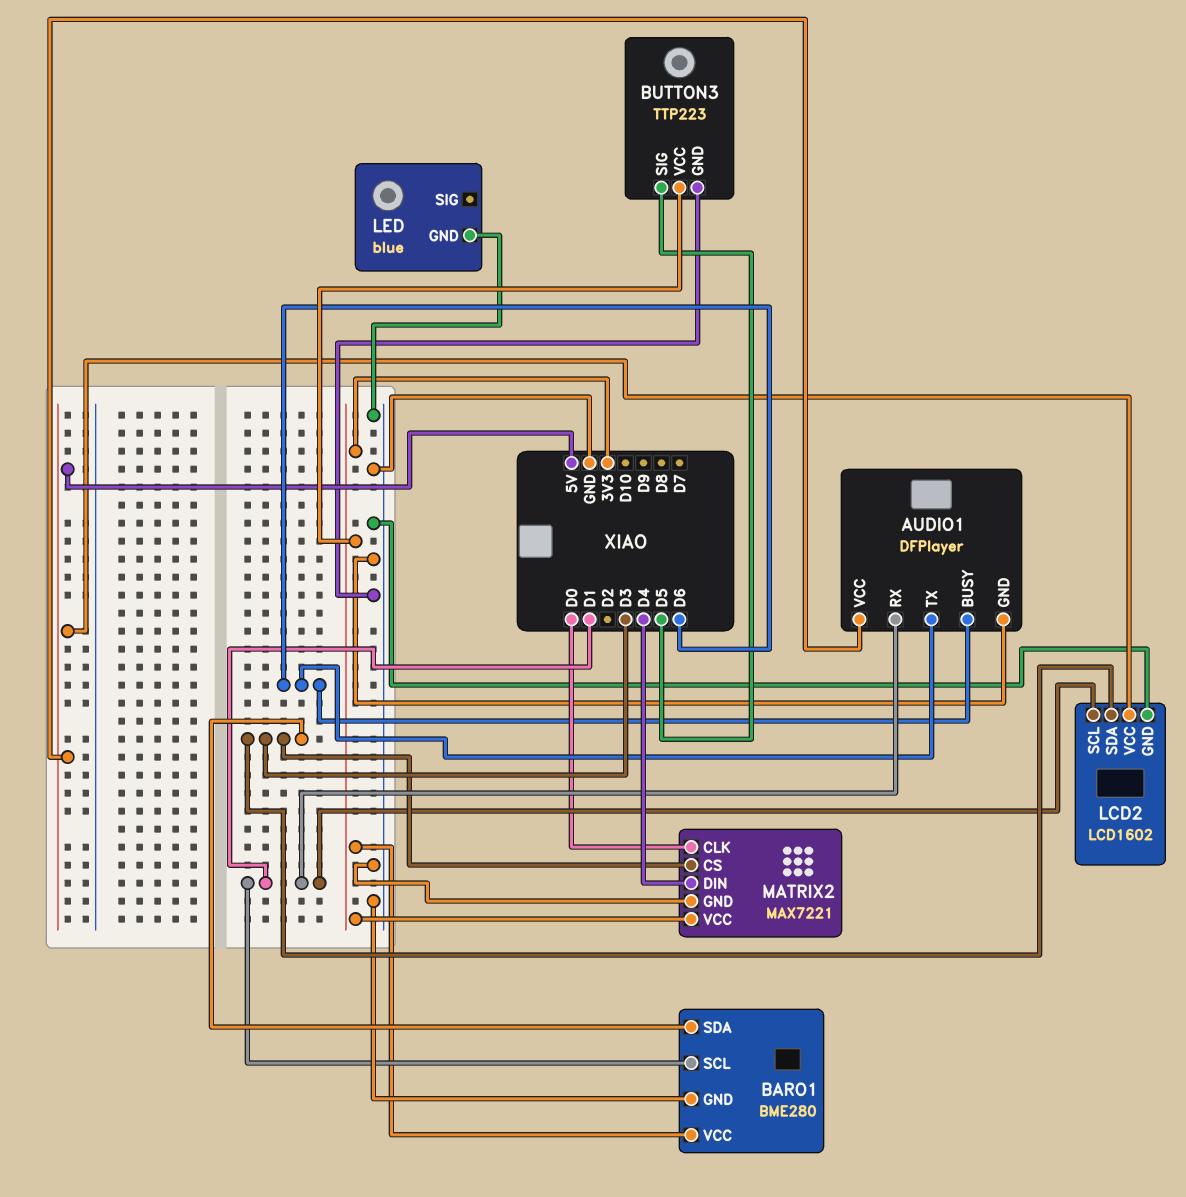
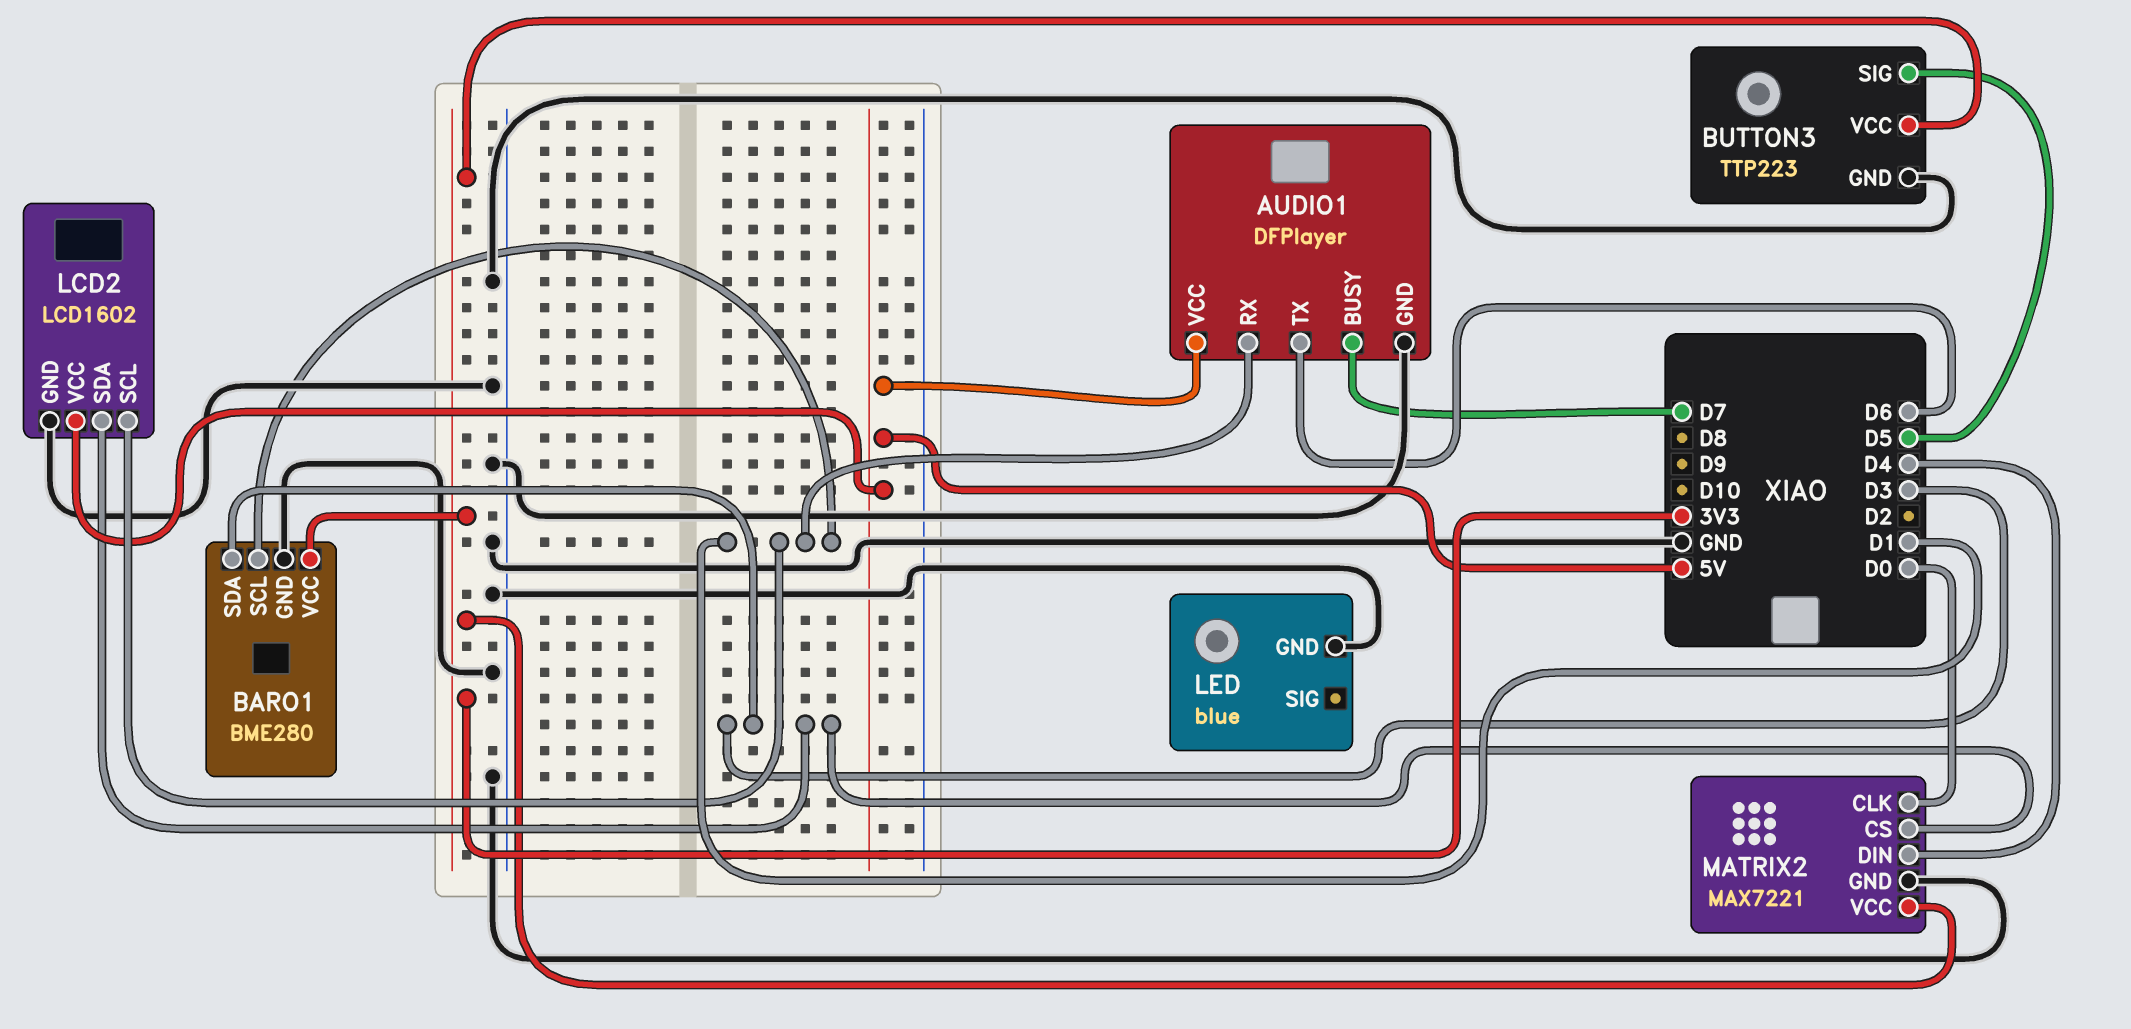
AUDIO1 pin BUSY: D6 -> D7

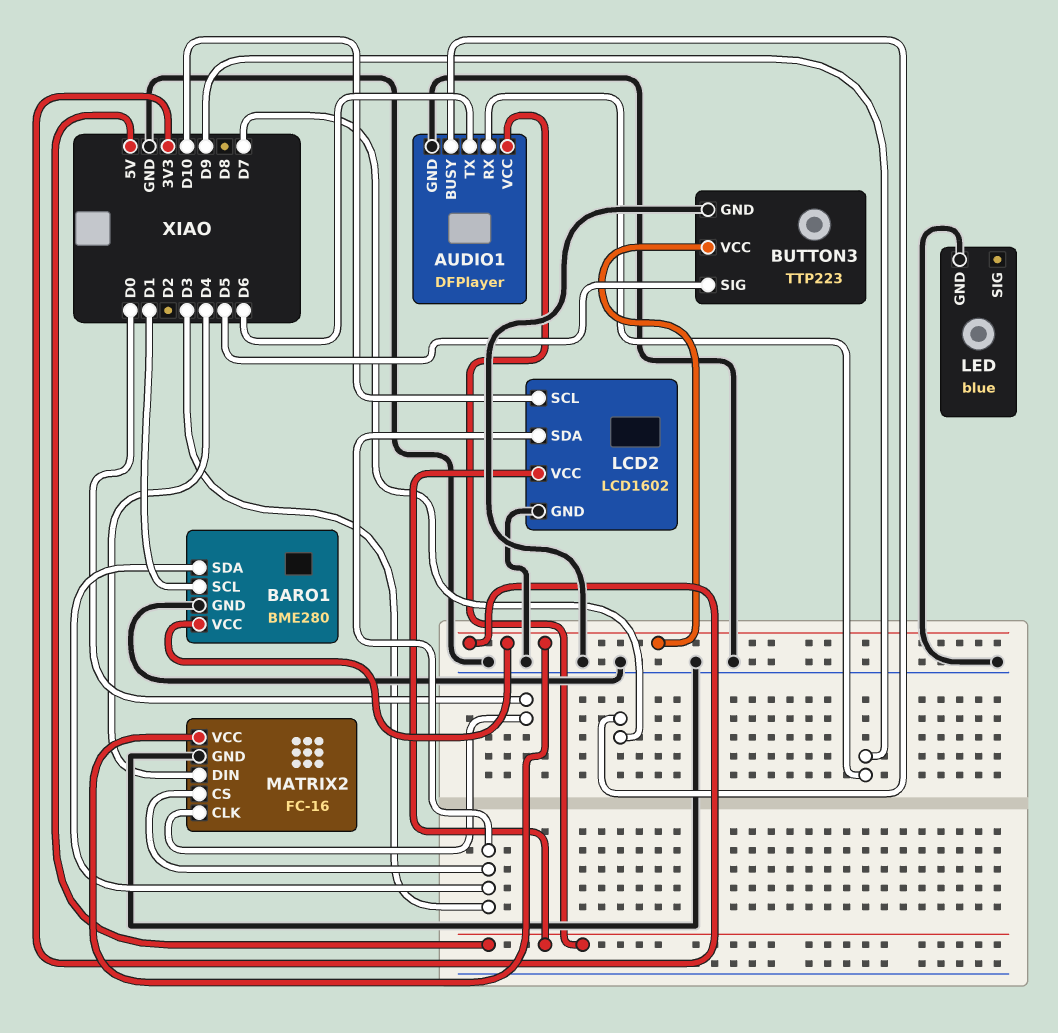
AUDIO1 pin RX: D1 -> D9
LCD2 pin SCL: D1 -> D10
MATRIX2: MAX7221 -> FC-16

